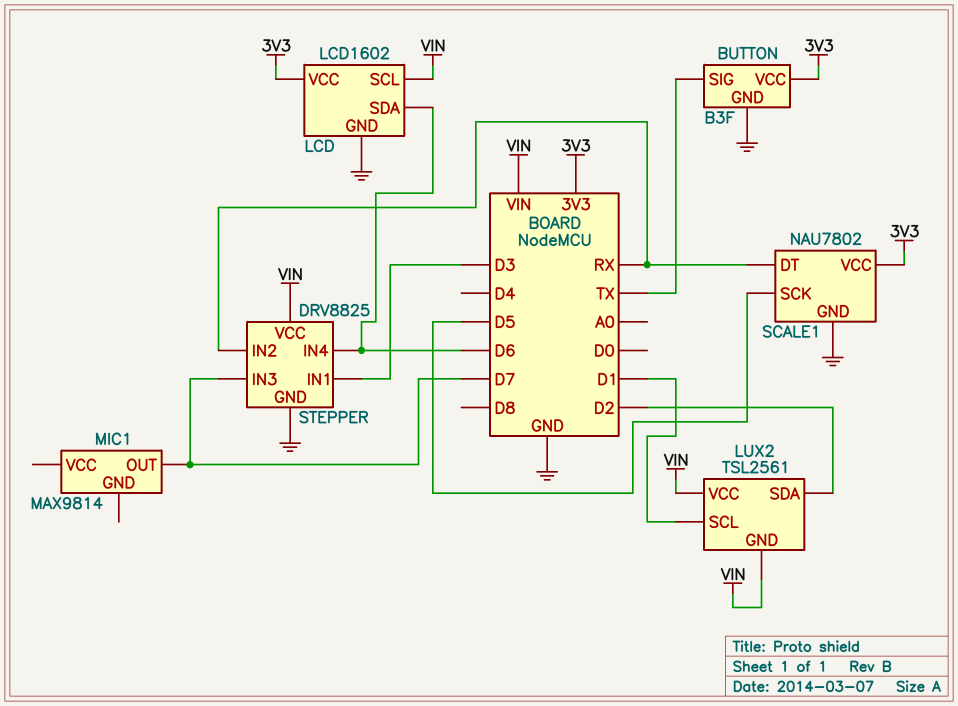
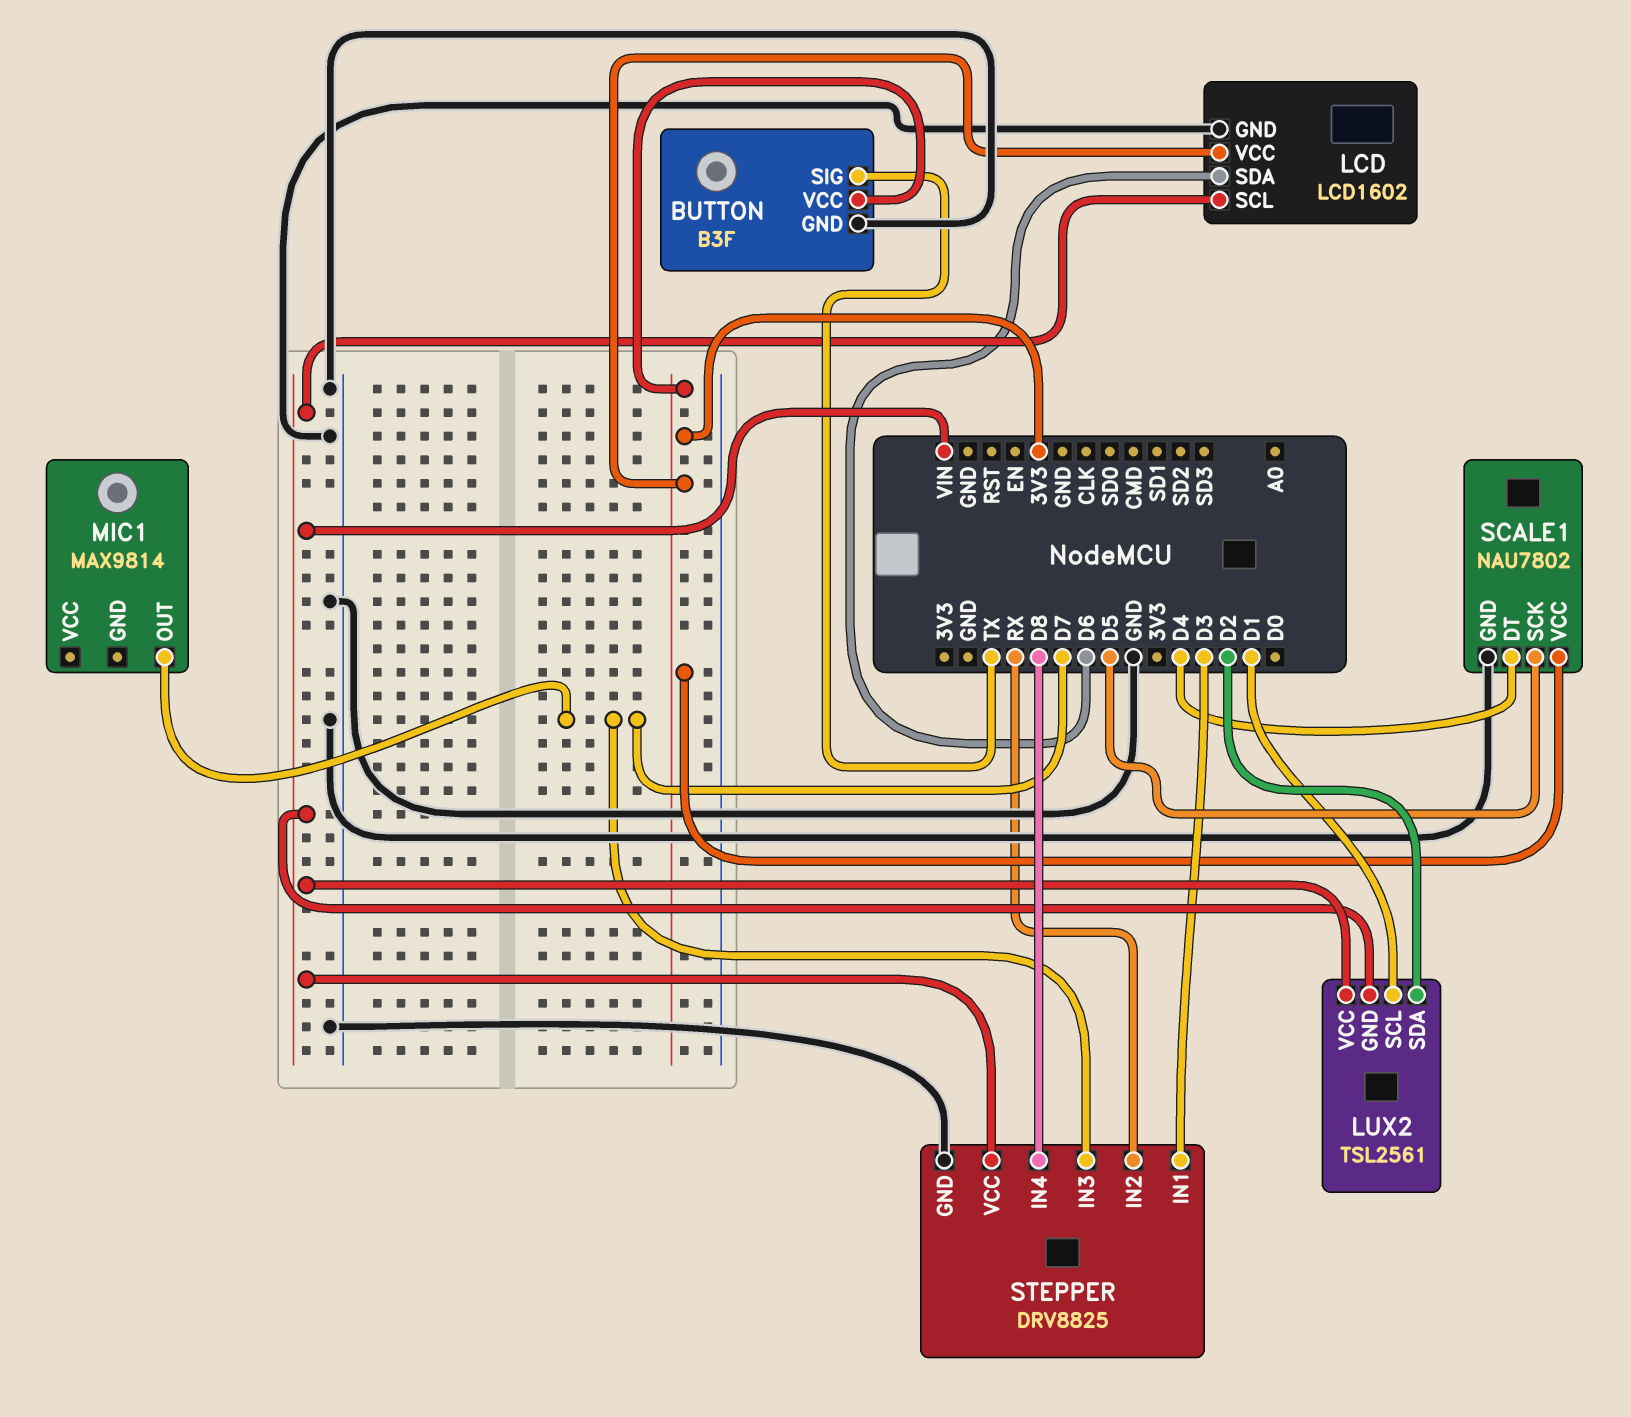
SCALE1 pin DT: RX -> D4
STEPPER pin IN4: D6 -> D8

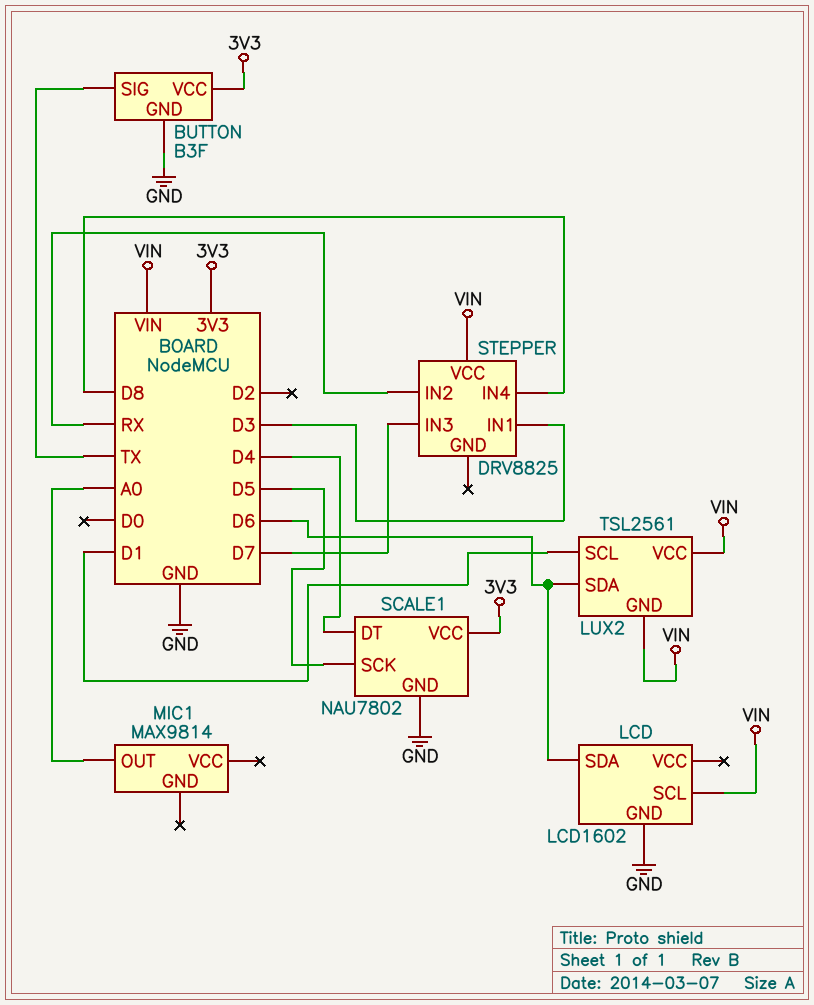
LCD pin VCC: 3V3 -> none
LUX2 pin SDA: D2 -> D6
MIC1 pin OUT: D7 -> A0
STEPPER pin GND: GND -> none

